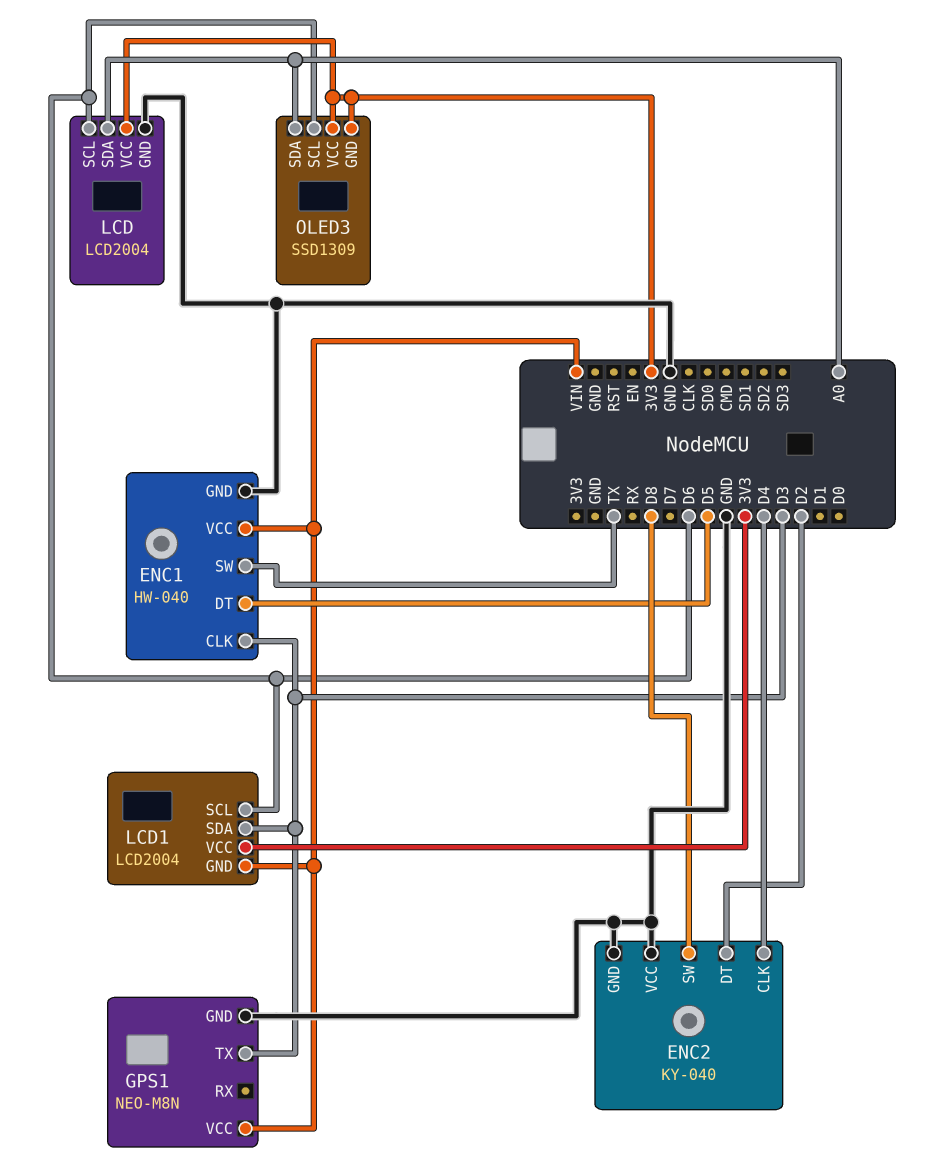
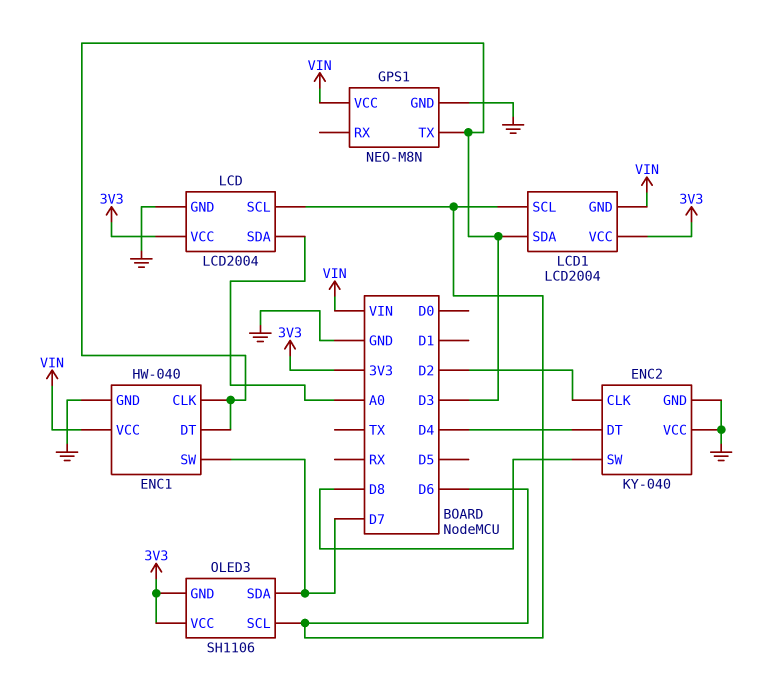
ENC1 pin DT: D5 -> D3
ENC1 pin SW: TX -> D7
ENC2 pin CLK: D4 -> D2
ENC2 pin DT: D2 -> D4
OLED3: SSD1309 -> SH1106
OLED3 pin SDA: A0 -> D7

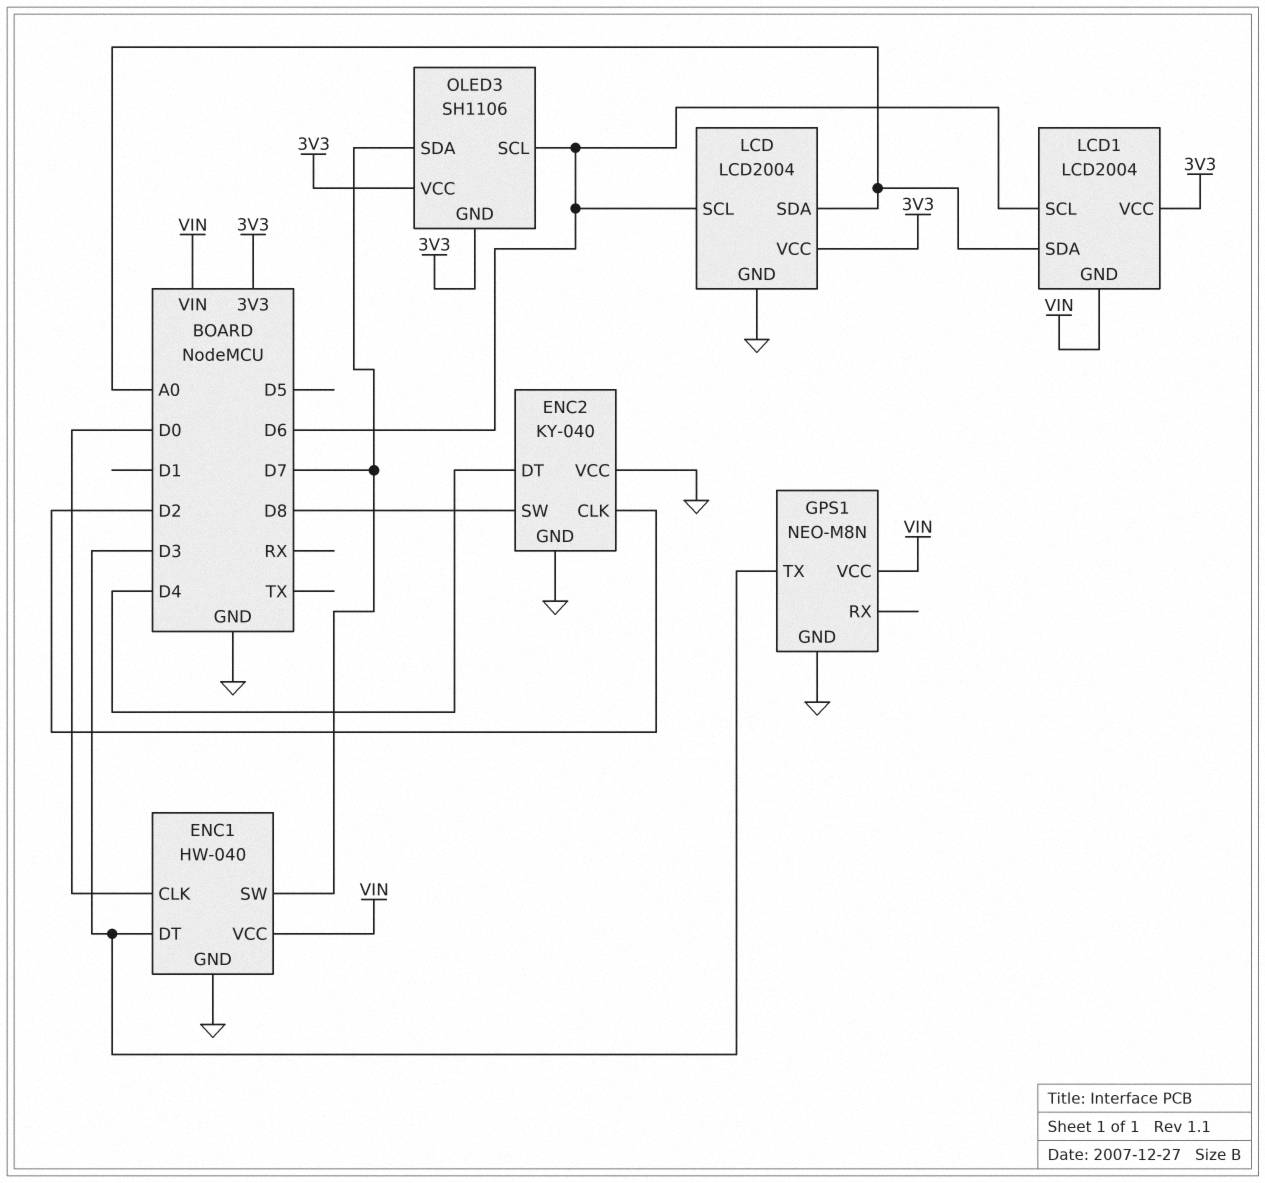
ENC1 pin CLK: D3 -> D0
LCD1 pin SDA: D3 -> A0

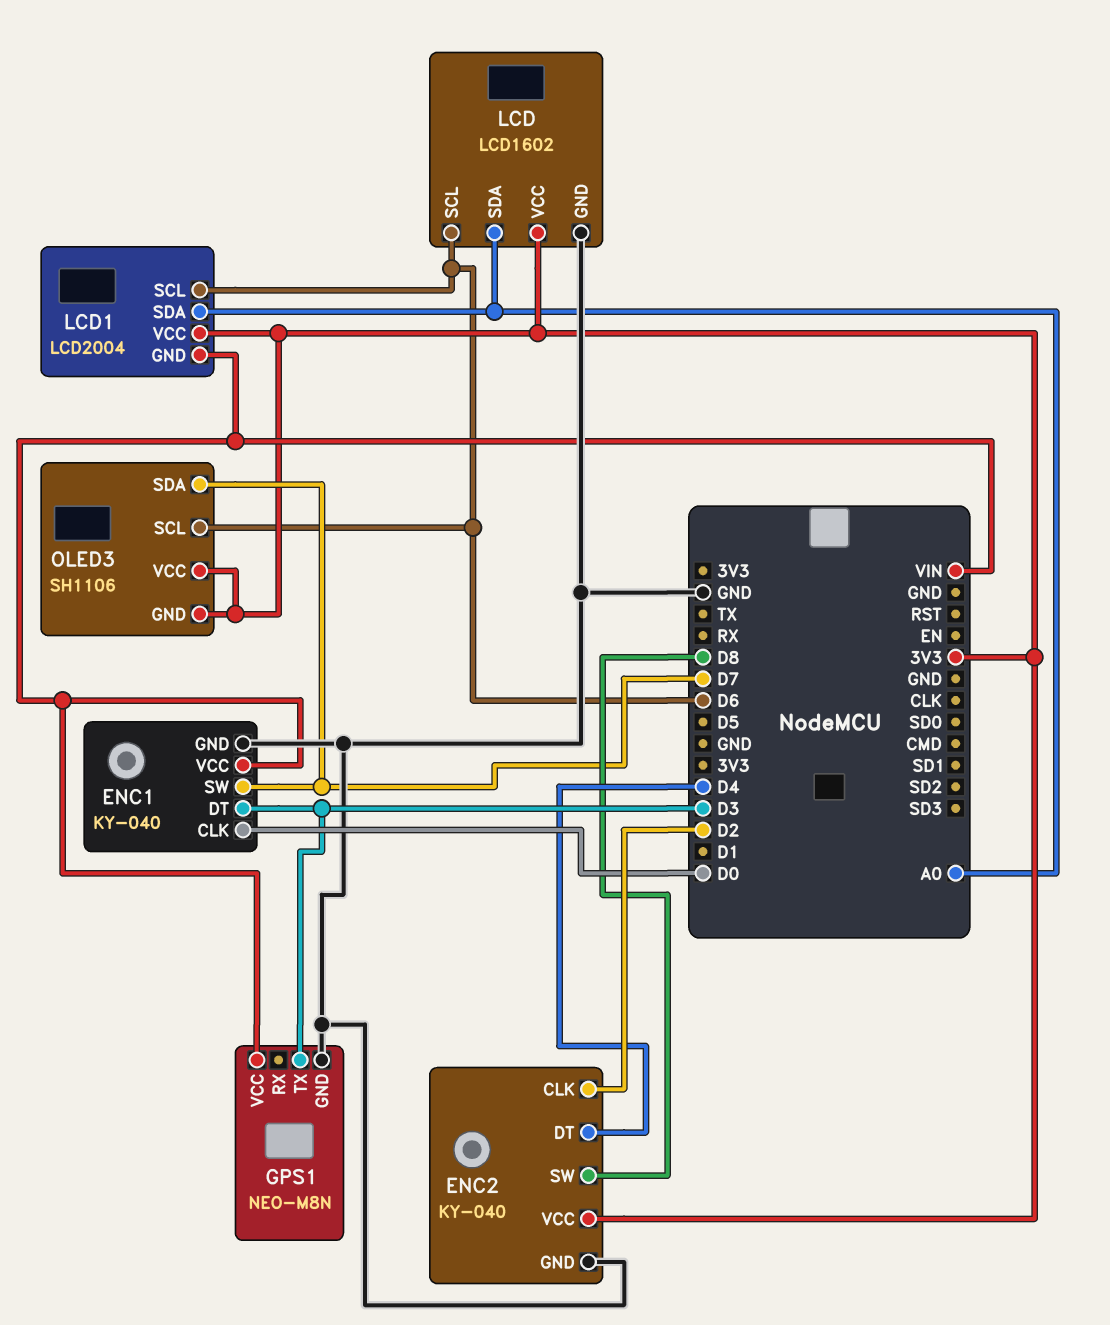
ENC1: HW-040 -> KY-040
ENC2 pin VCC: GND -> 3V3
LCD: LCD2004 -> LCD1602

